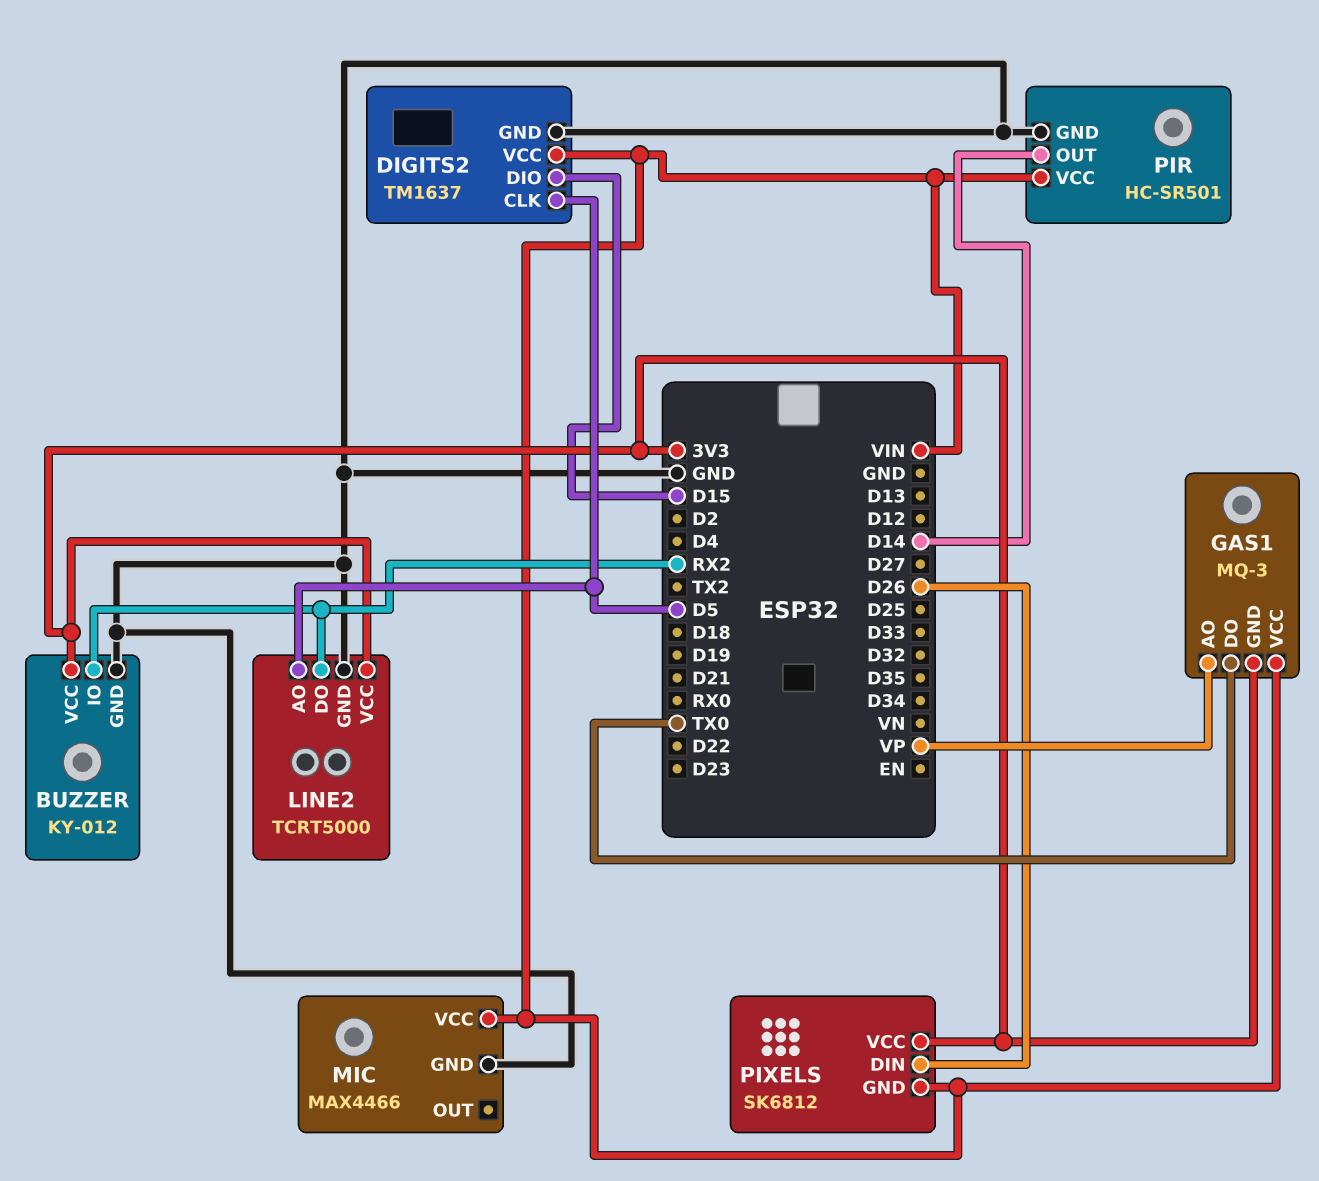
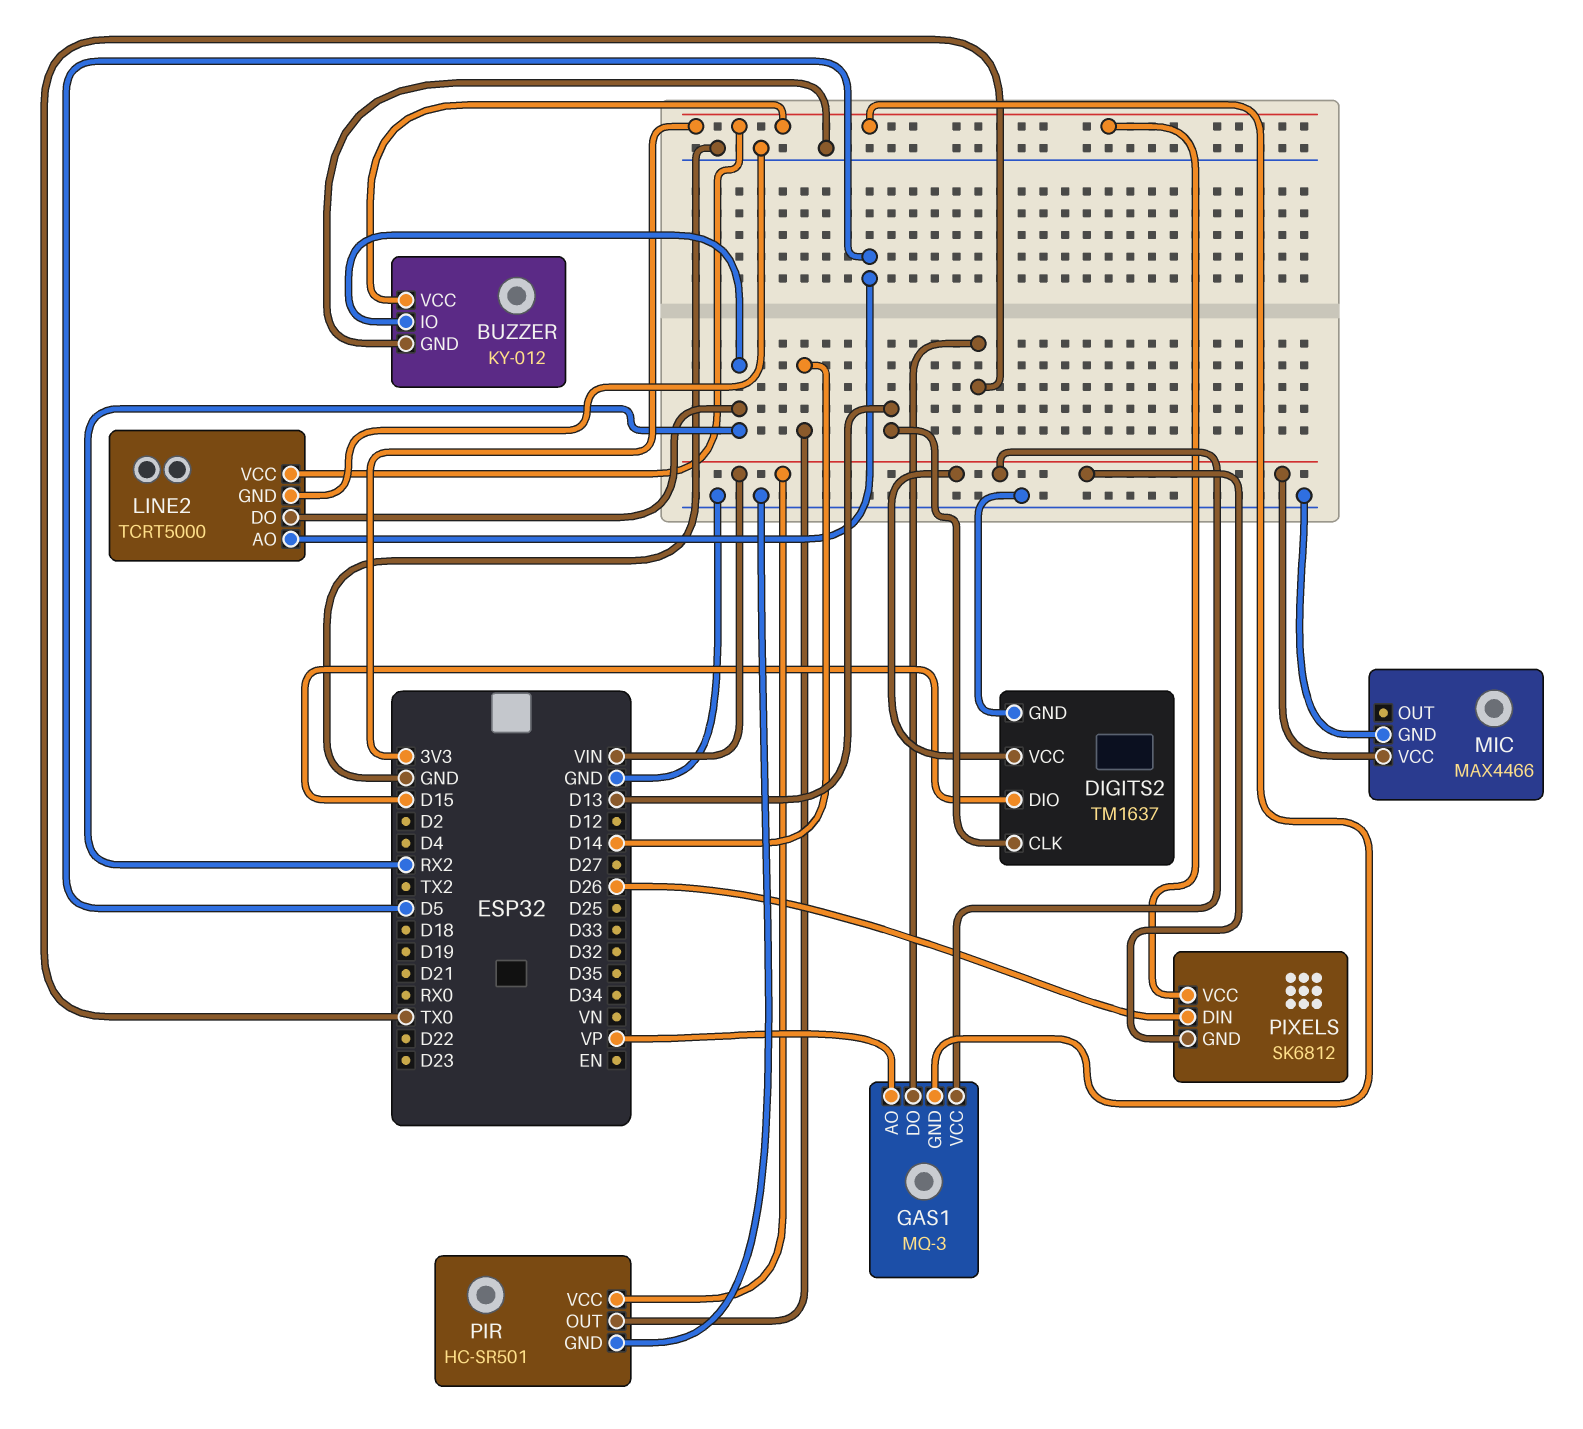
DIGITS2 pin CLK: D5 -> D13

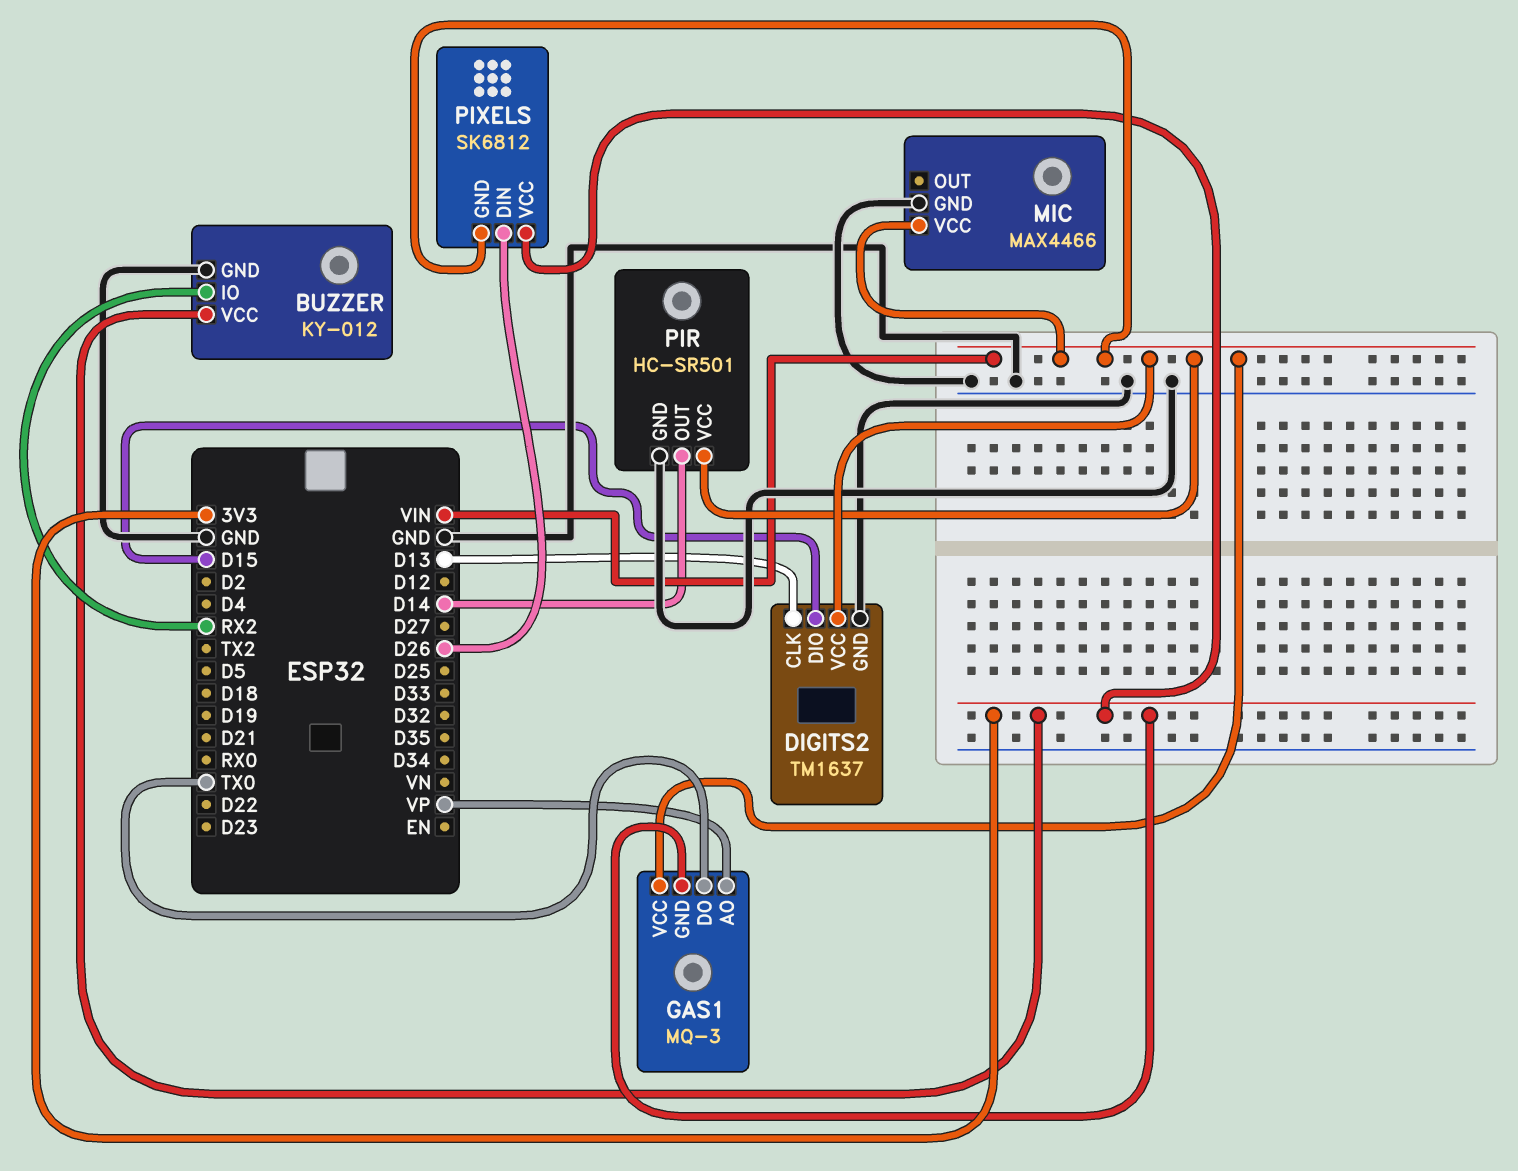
LINE2: TCRT5000 -> none
LINE2 pin AO: D5 -> none
LINE2 pin DO: RX2 -> none
LINE2 pin GND: GND -> none
LINE2 pin VCC: 3V3 -> none

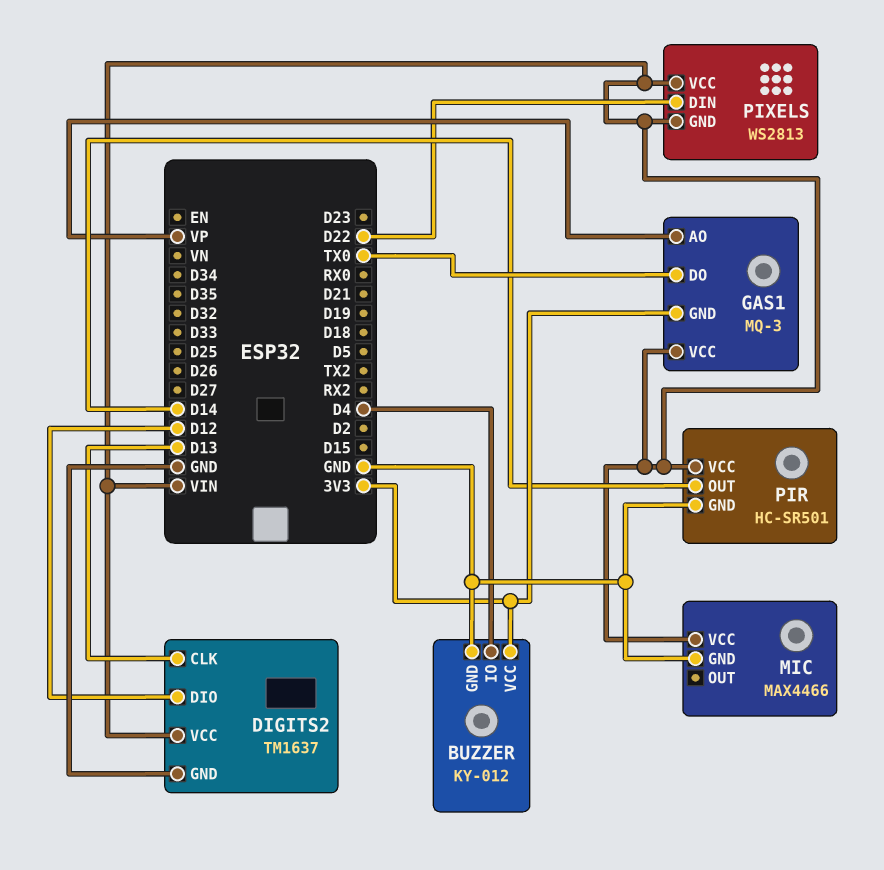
BUZZER pin IO: RX2 -> D4
DIGITS2 pin DIO: D15 -> D12
PIXELS: SK6812 -> WS2813
PIXELS pin DIN: D26 -> D22
PIXELS pin VCC: 3V3 -> VIN

